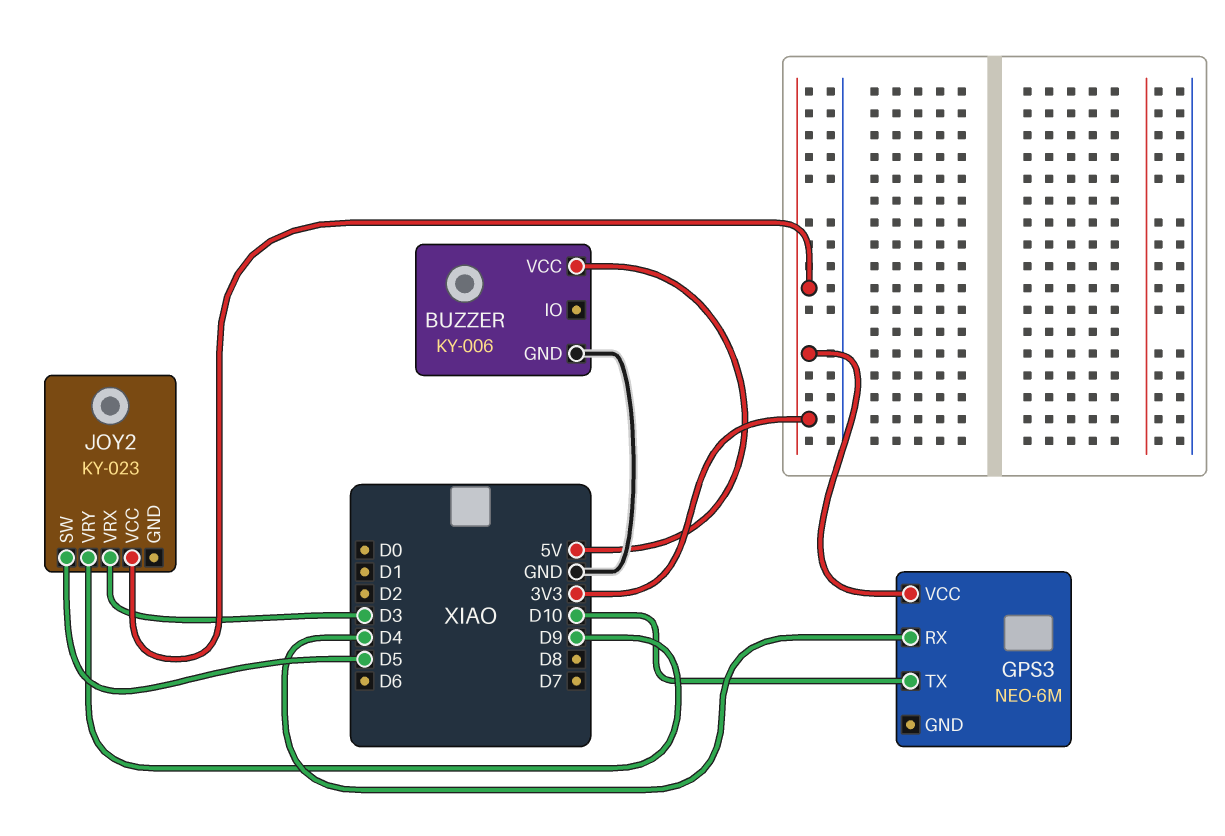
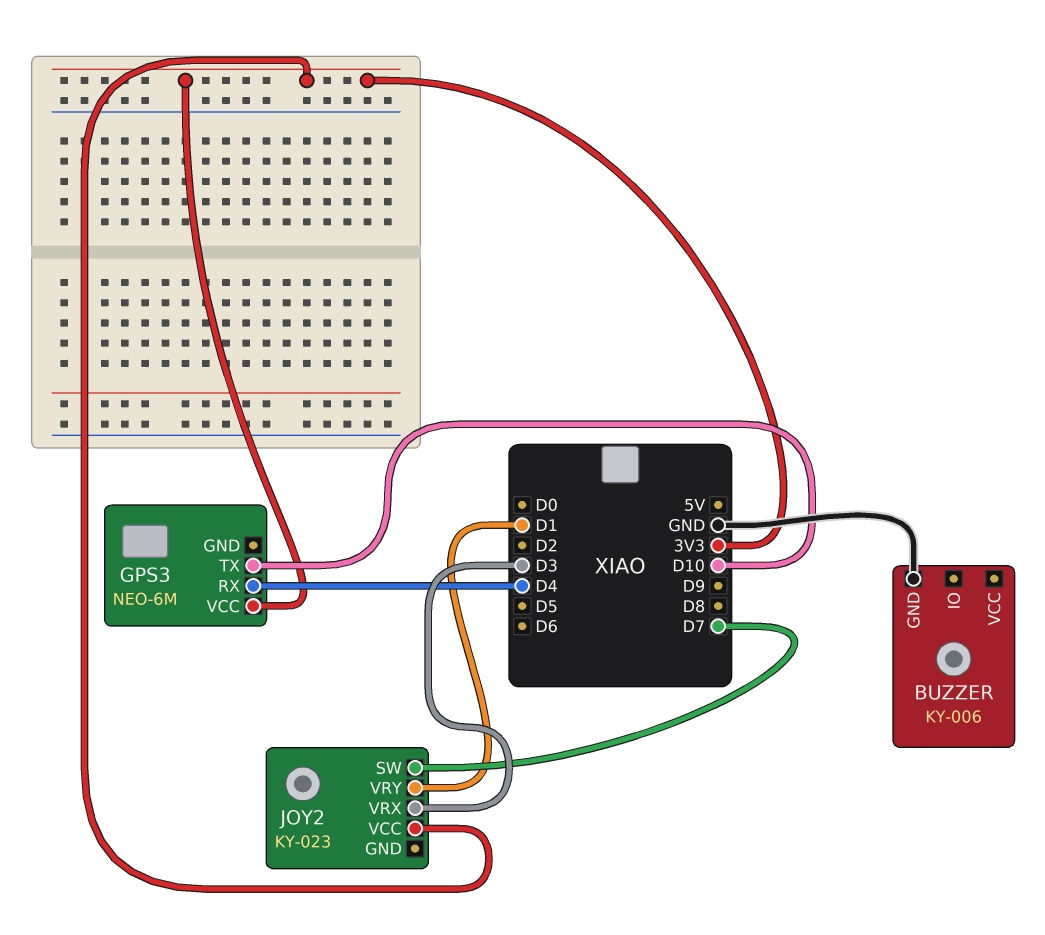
BUZZER pin VCC: 5V -> none
JOY2 pin SW: D5 -> D7
JOY2 pin VRY: D9 -> D1

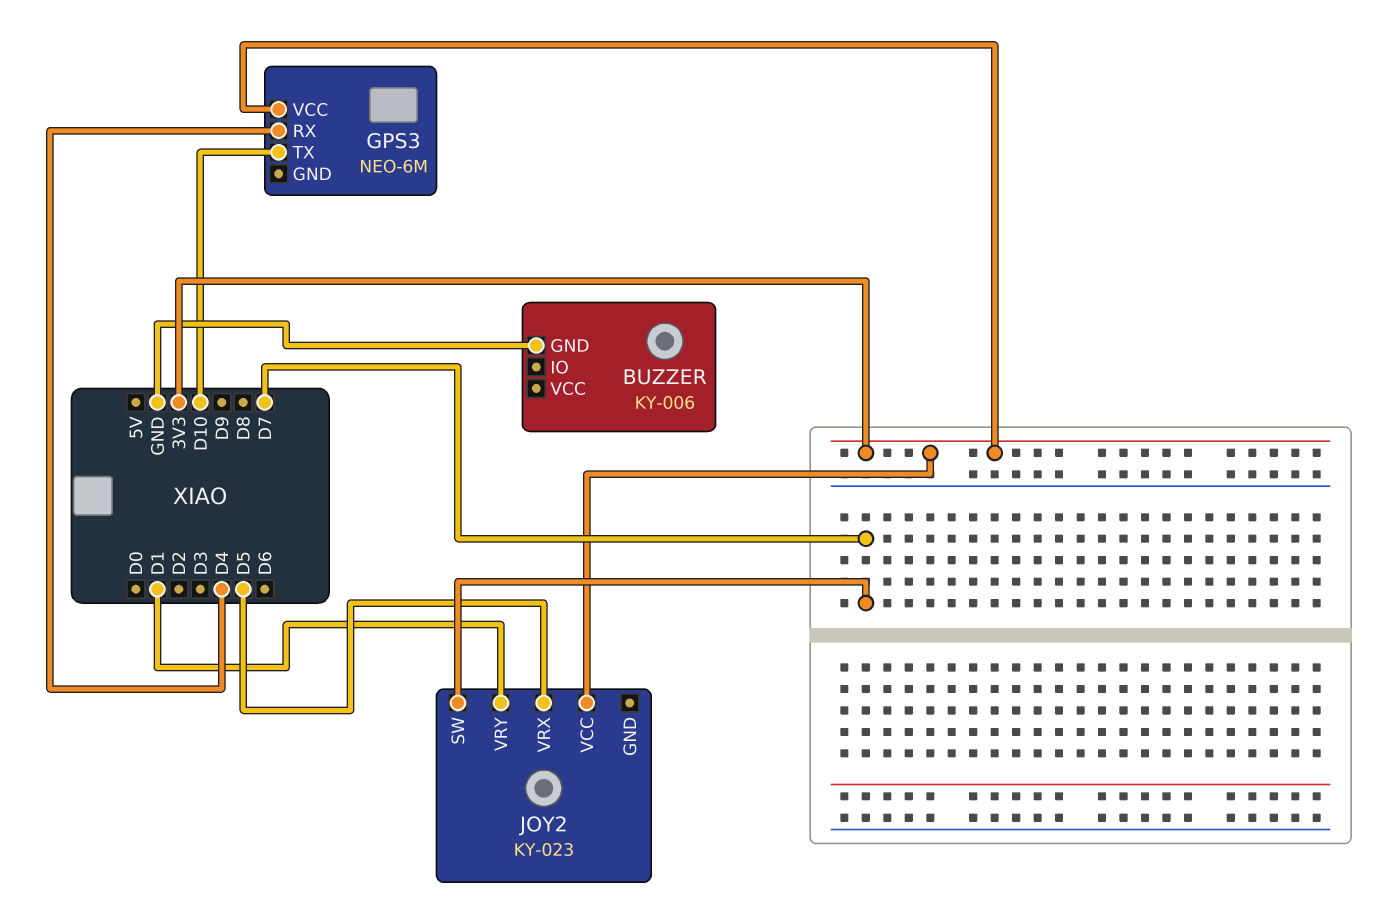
JOY2 pin VRX: D3 -> D5

